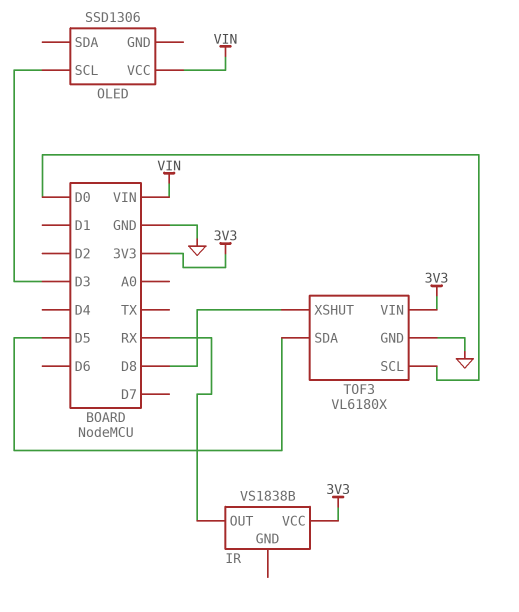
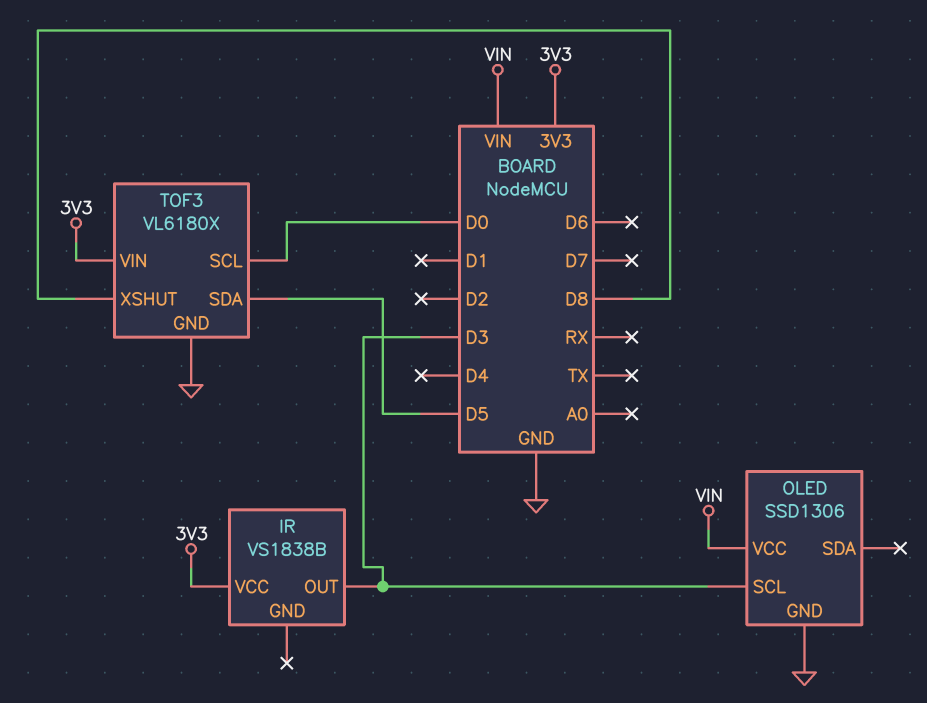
IR pin OUT: RX -> D3
OLED pin GND: none -> GND

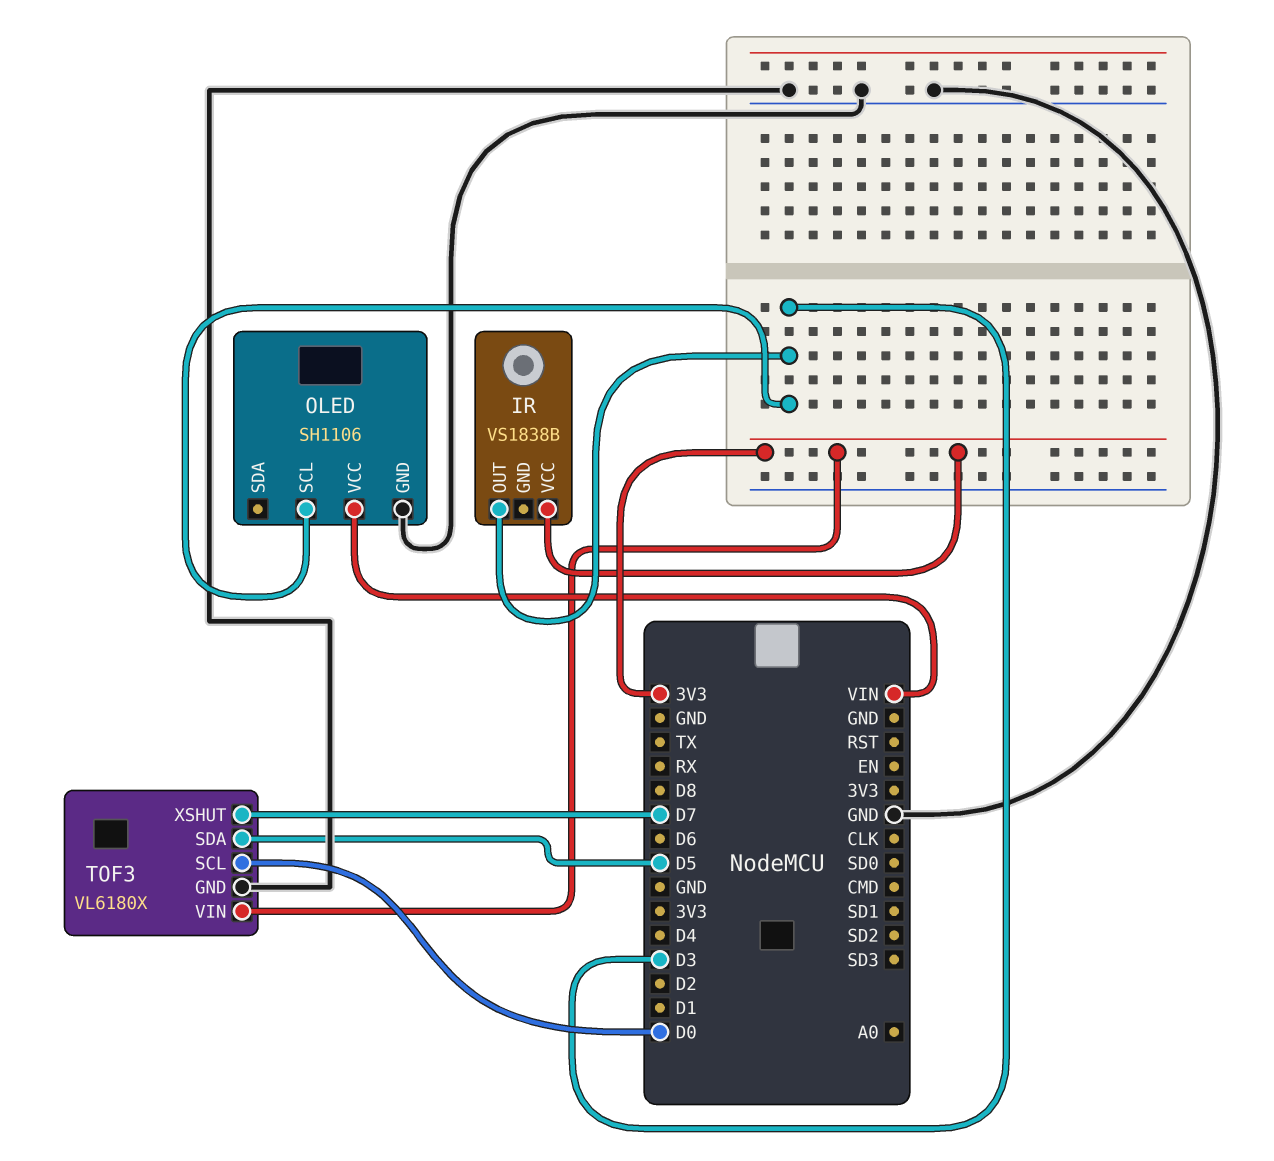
OLED: SSD1306 -> SH1106
TOF3 pin XSHUT: D8 -> D7

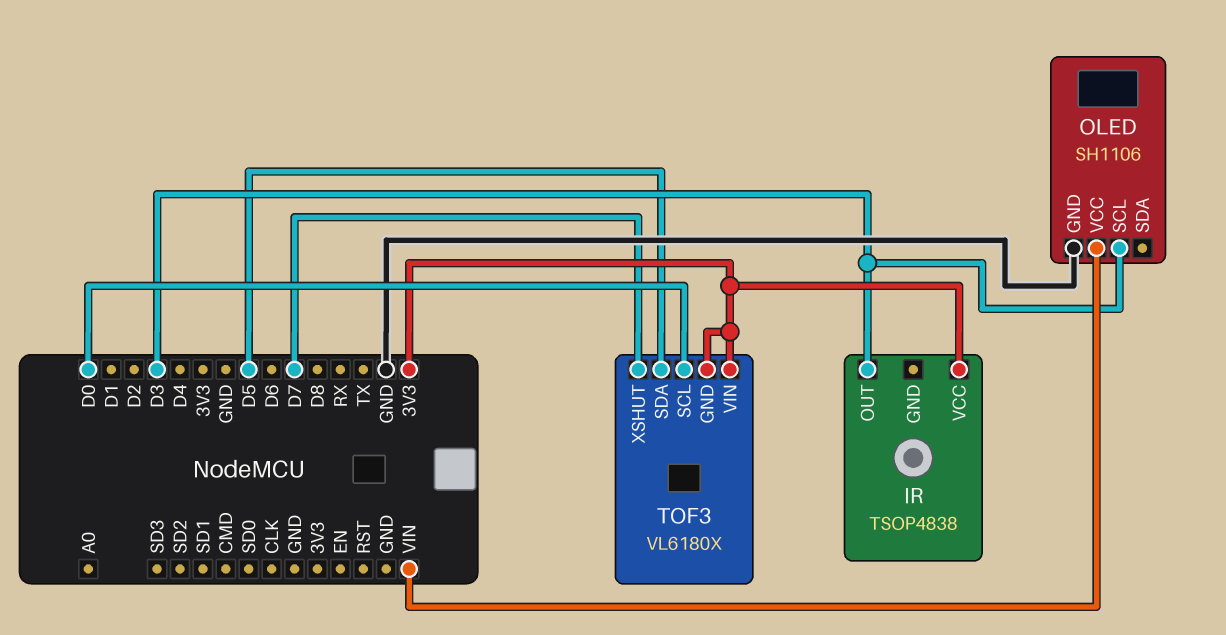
IR: VS1838B -> TSOP4838
TOF3 pin GND: GND -> 3V3

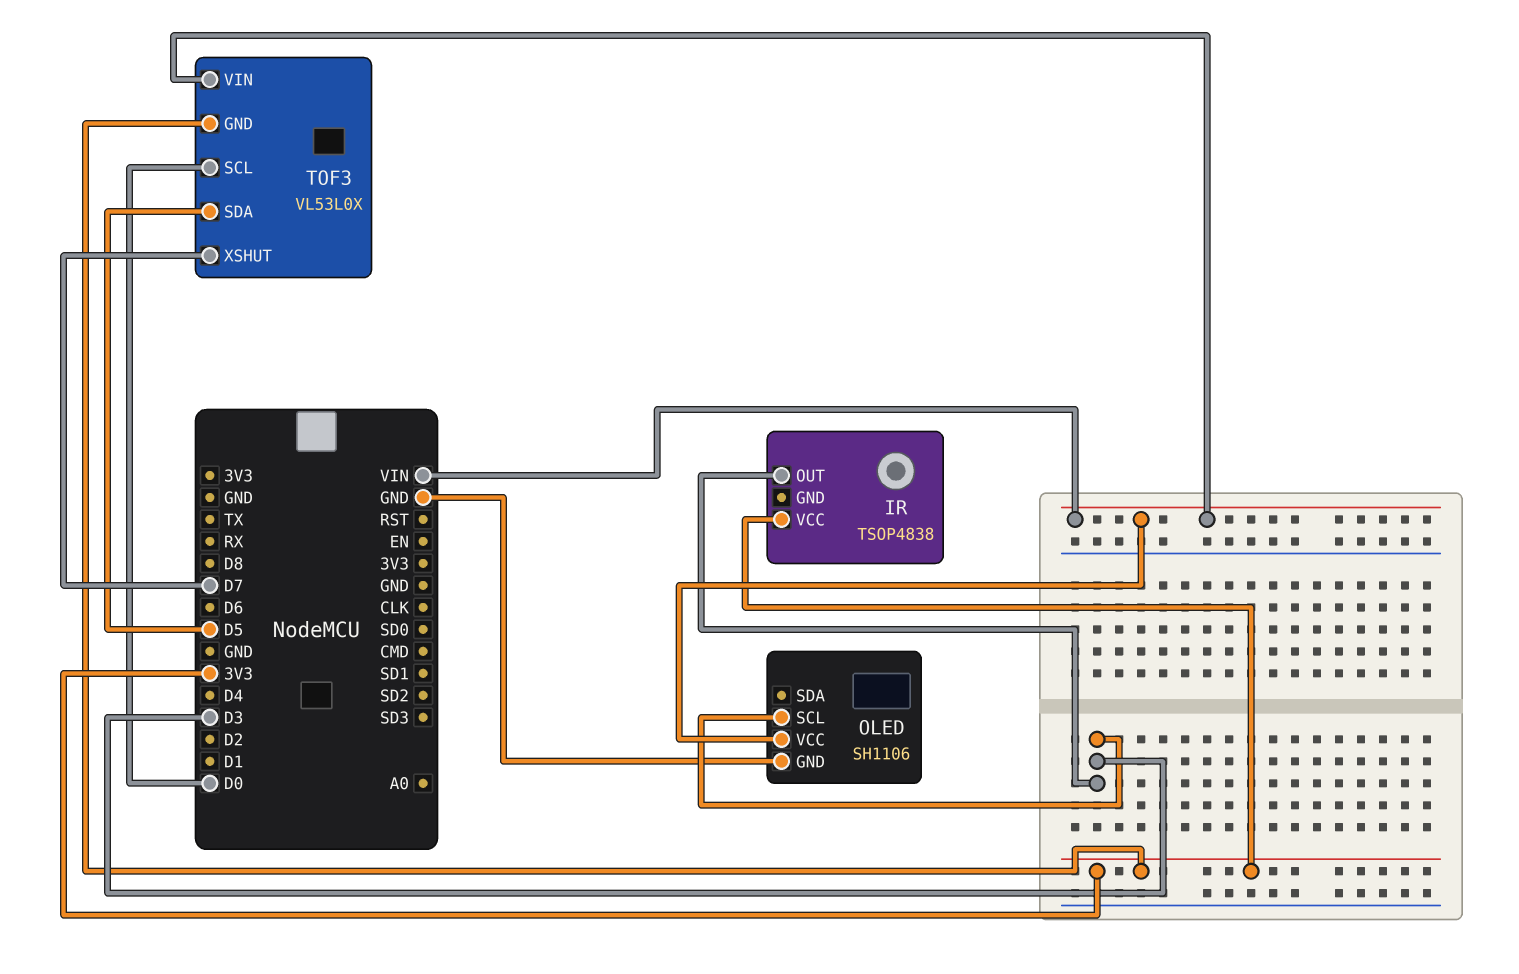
TOF3: VL6180X -> VL53L0X
TOF3 pin VIN: 3V3 -> VIN

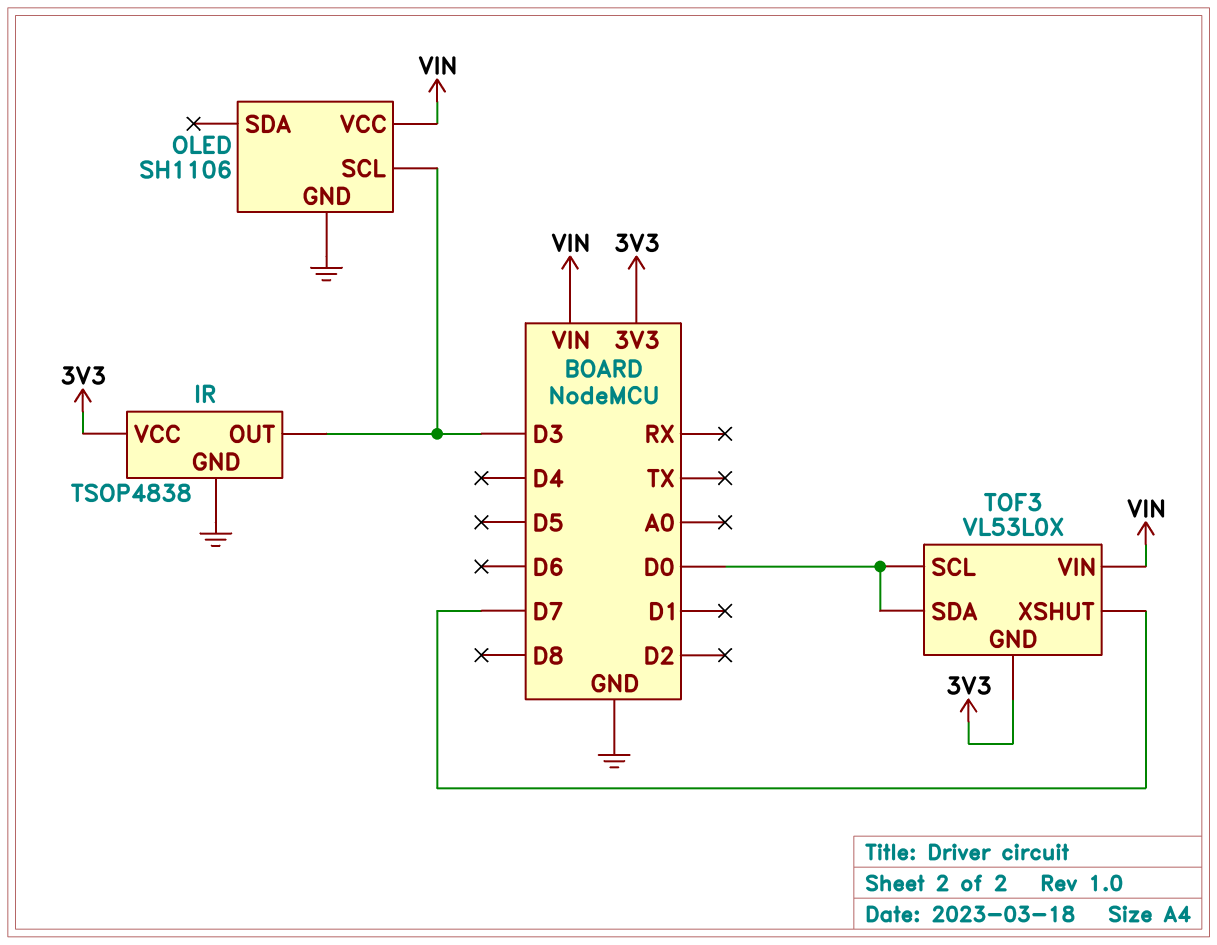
IR pin GND: none -> GND
TOF3 pin SDA: D5 -> D0

